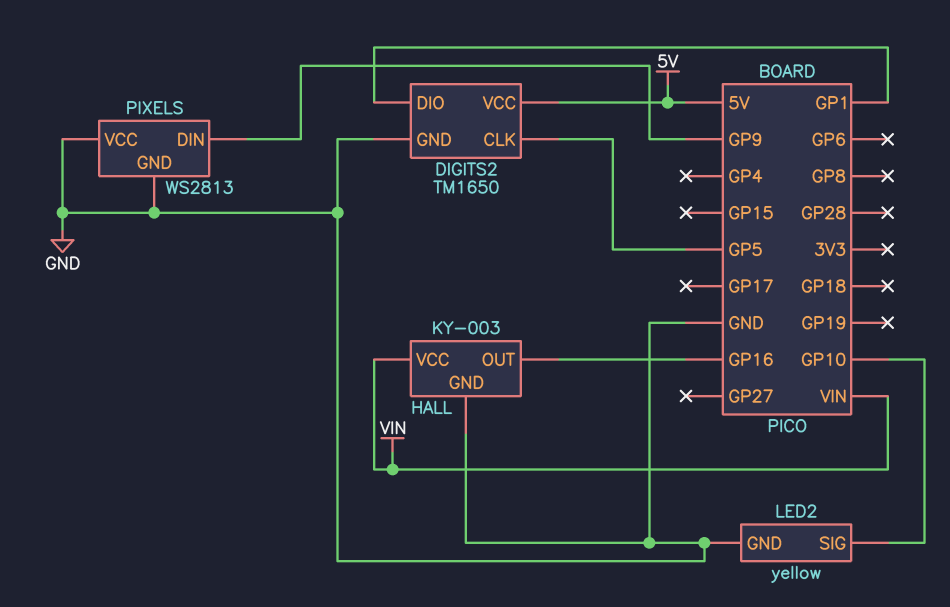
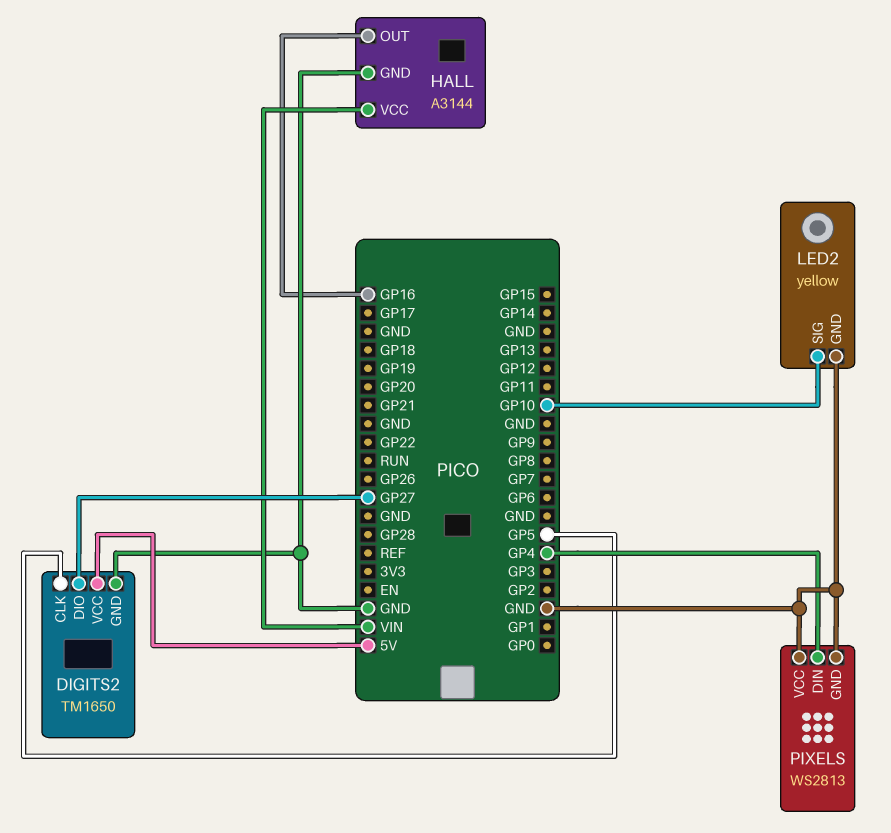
DIGITS2 pin DIO: GP1 -> GP27
HALL: KY-003 -> A3144
PIXELS pin DIN: GP9 -> GP4

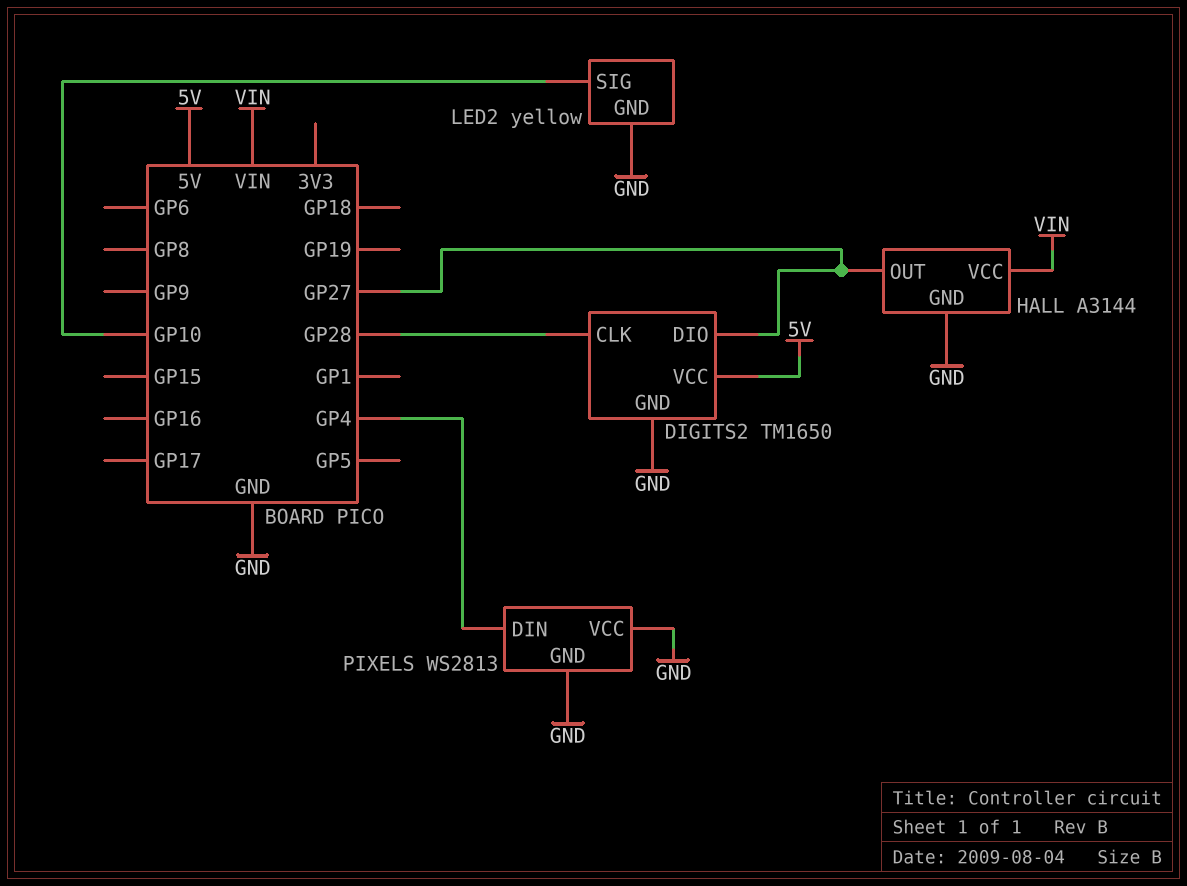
DIGITS2 pin CLK: GP5 -> GP28
HALL pin OUT: GP16 -> GP27

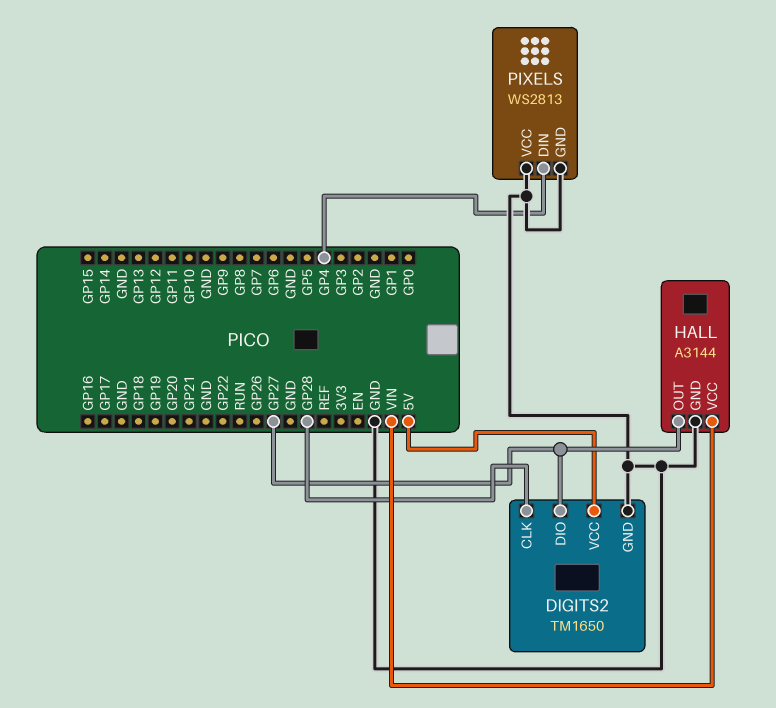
LED2: yellow -> none
LED2 pin GND: GND -> none
LED2 pin SIG: GP10 -> none

